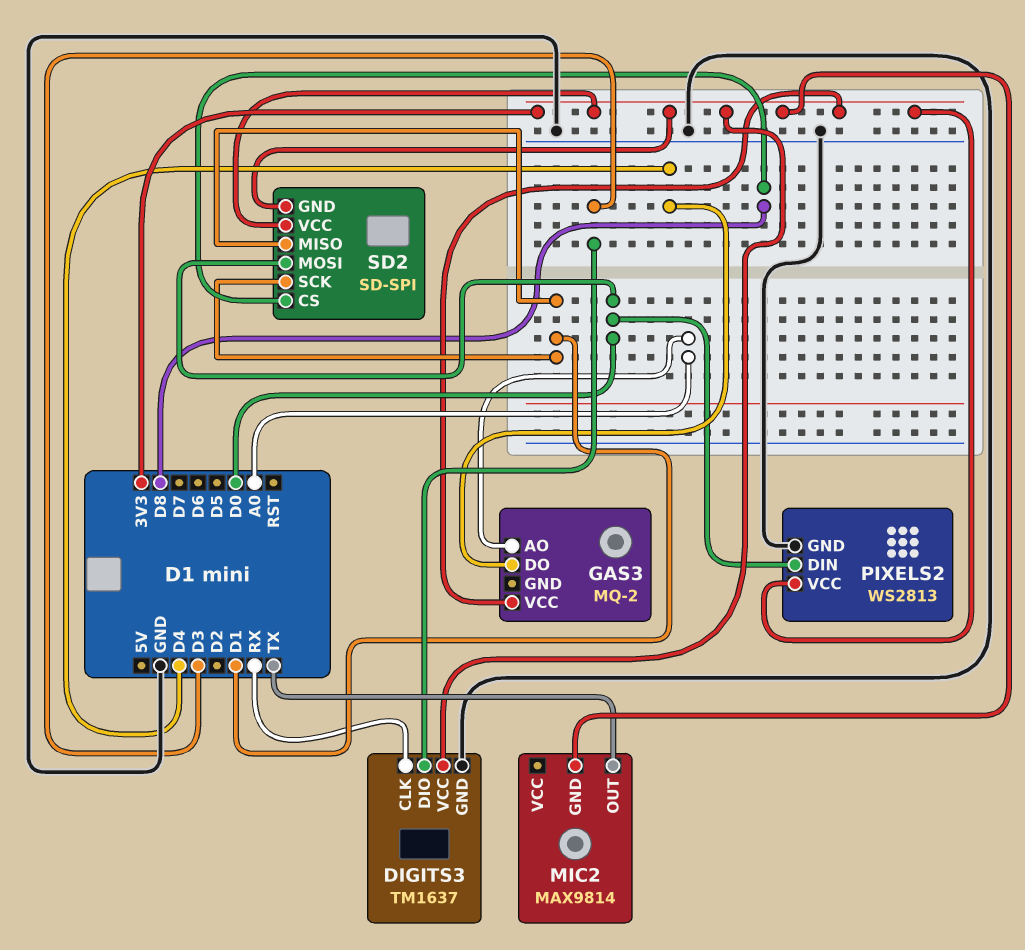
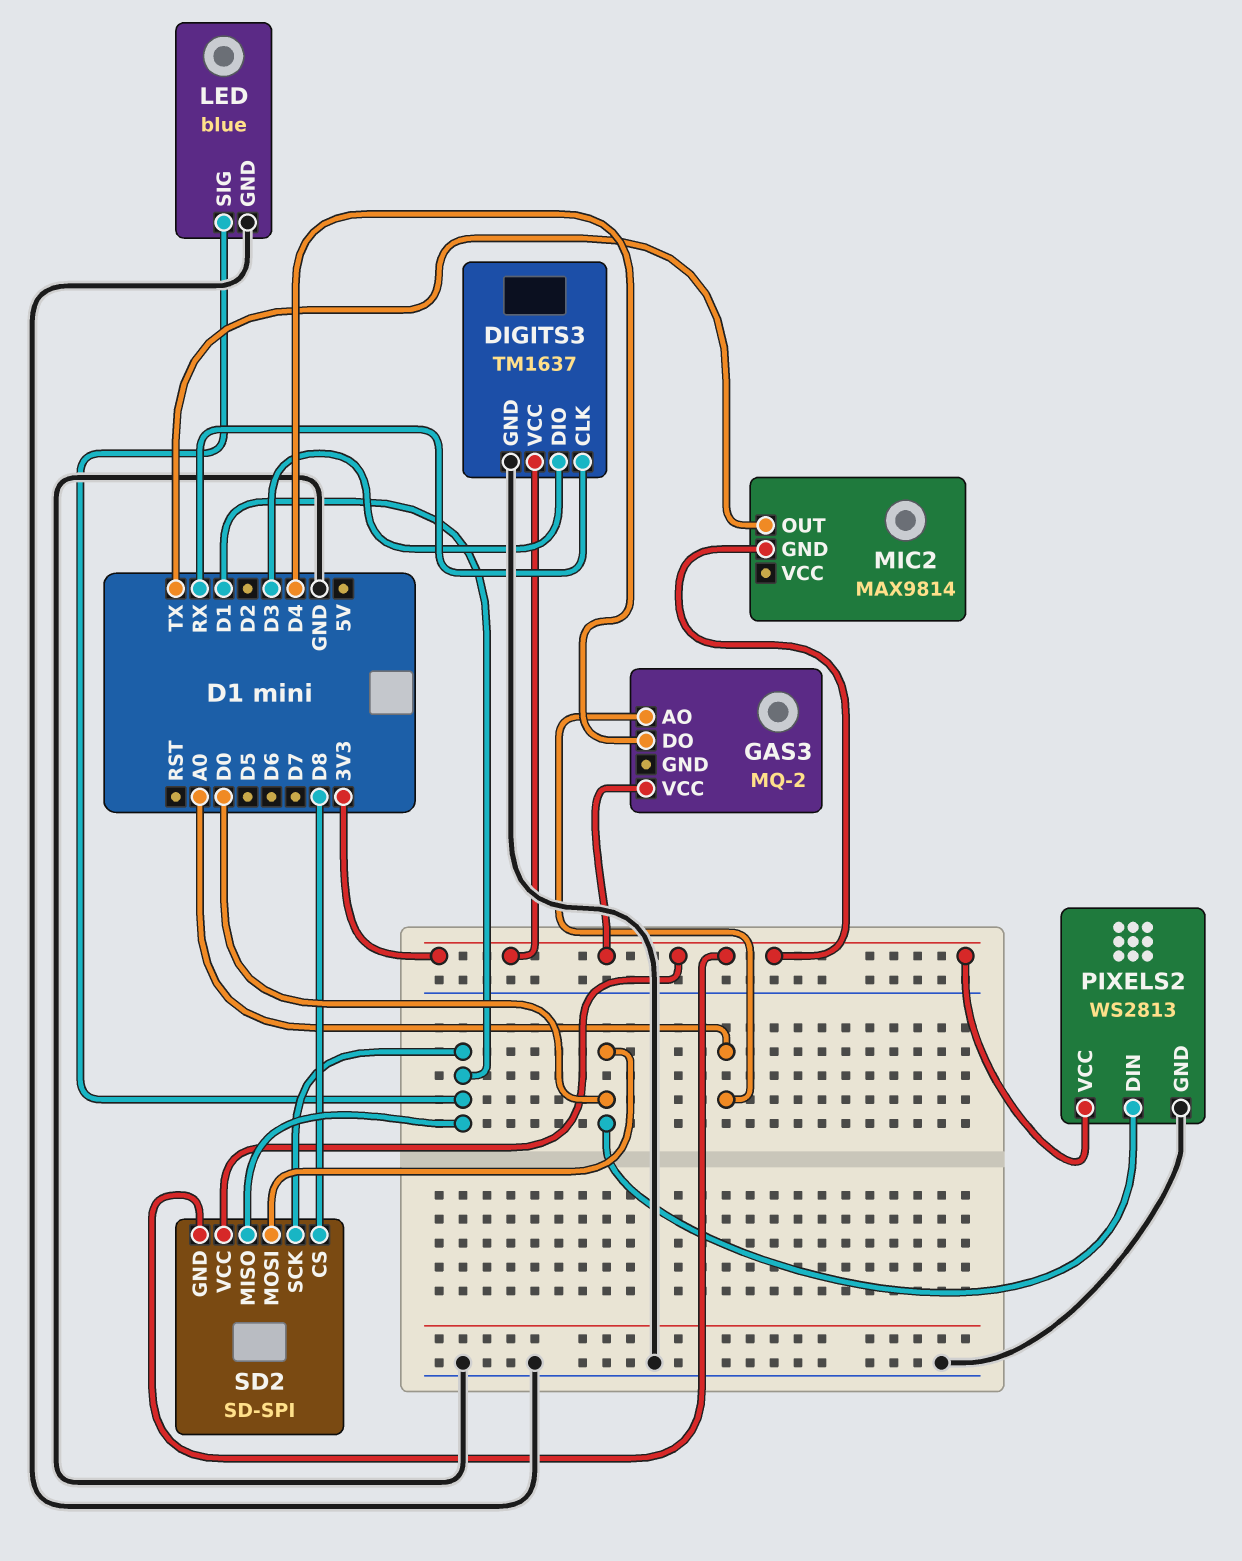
LED: none -> blue
LED pin GND: none -> GND
LED pin SIG: none -> D1

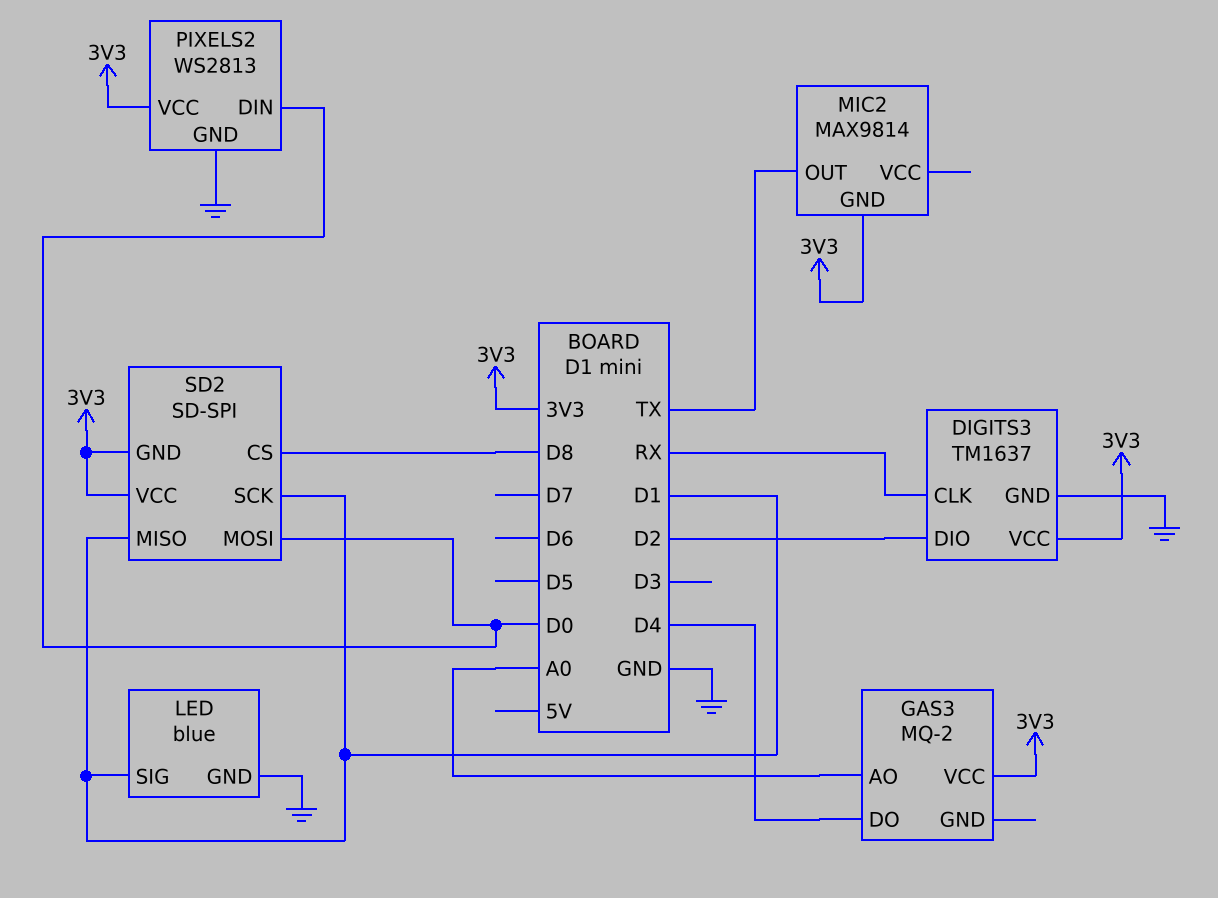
DIGITS3 pin DIO: D3 -> D2

